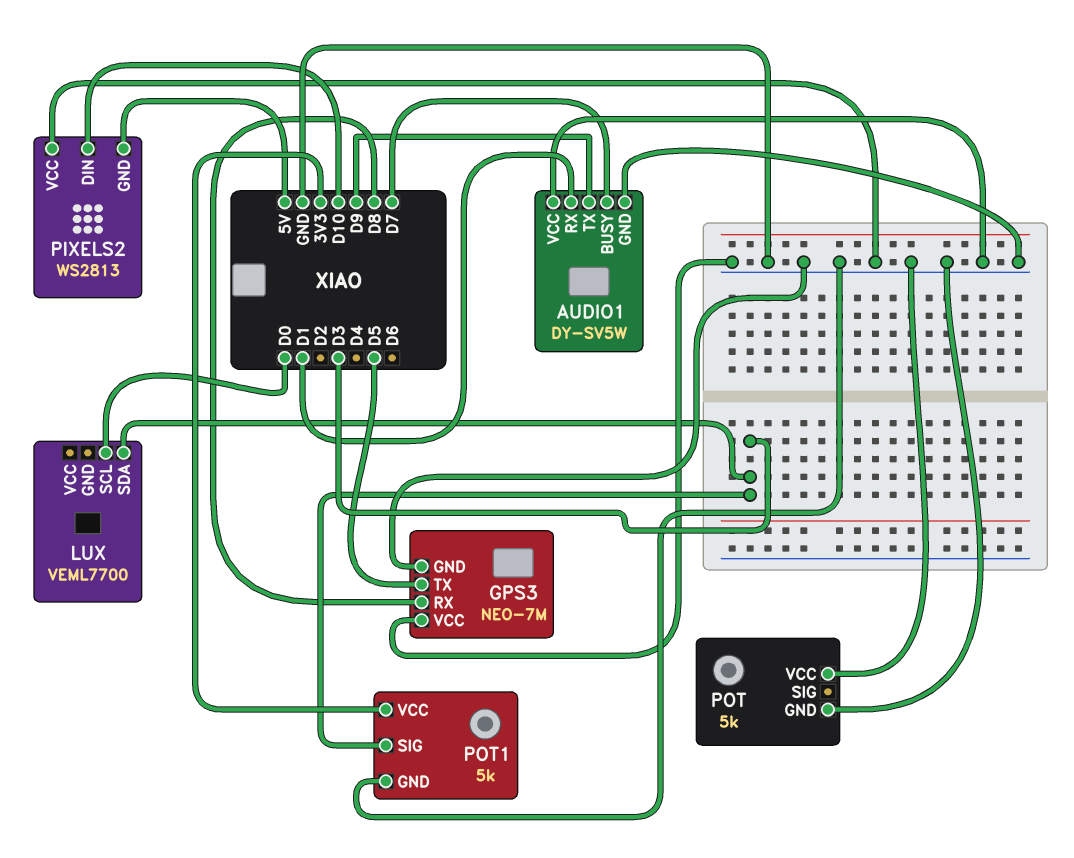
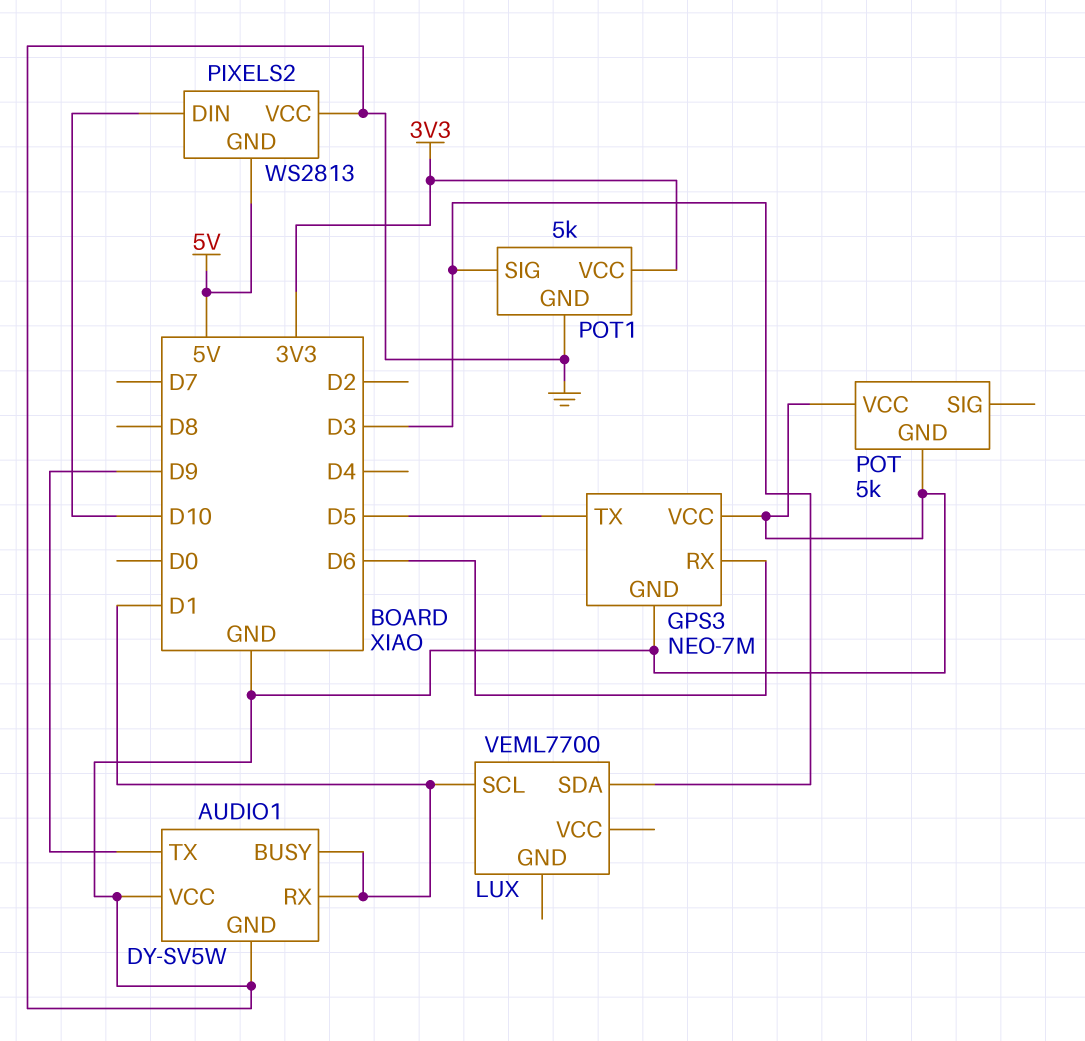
AUDIO1 pin BUSY: D7 -> D1
GPS3 pin RX: D8 -> D6
LUX pin SCL: D0 -> D1

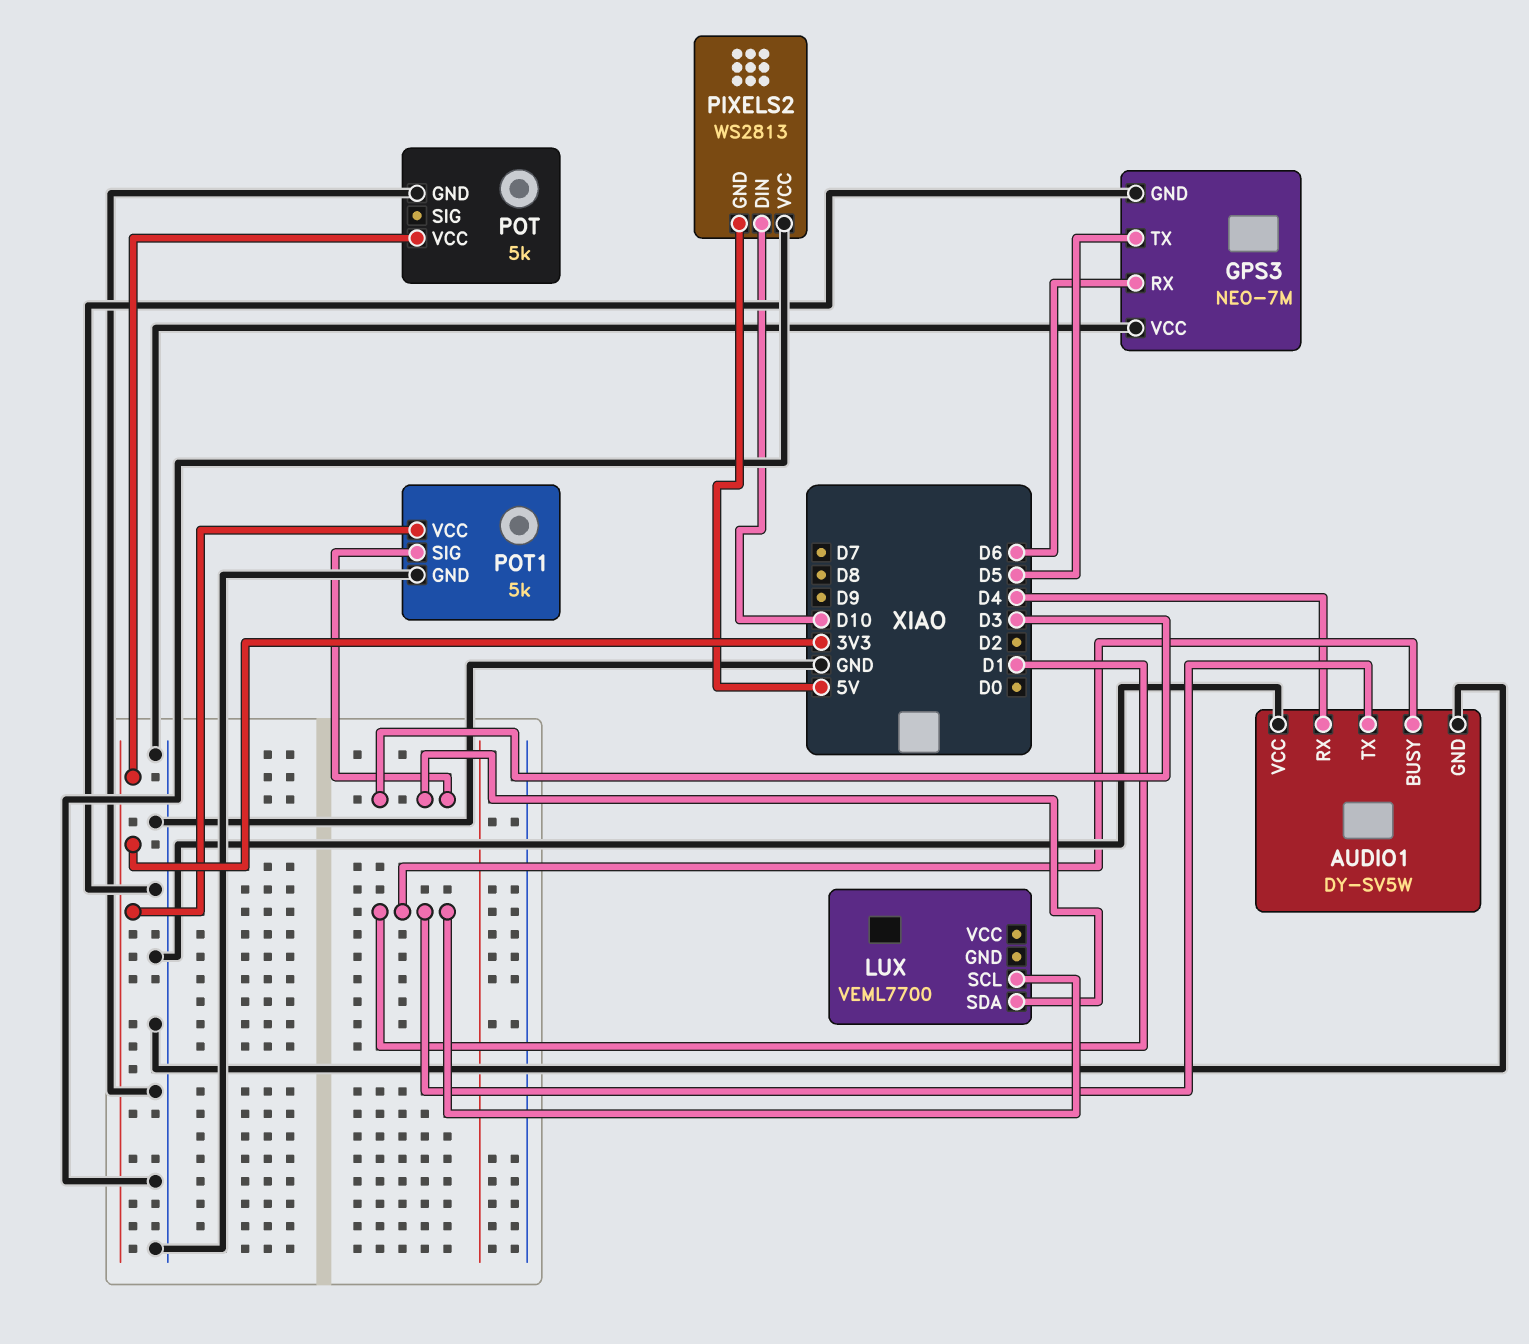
AUDIO1 pin RX: D1 -> D4
AUDIO1 pin TX: D9 -> D1
POT pin VCC: GND -> 3V3

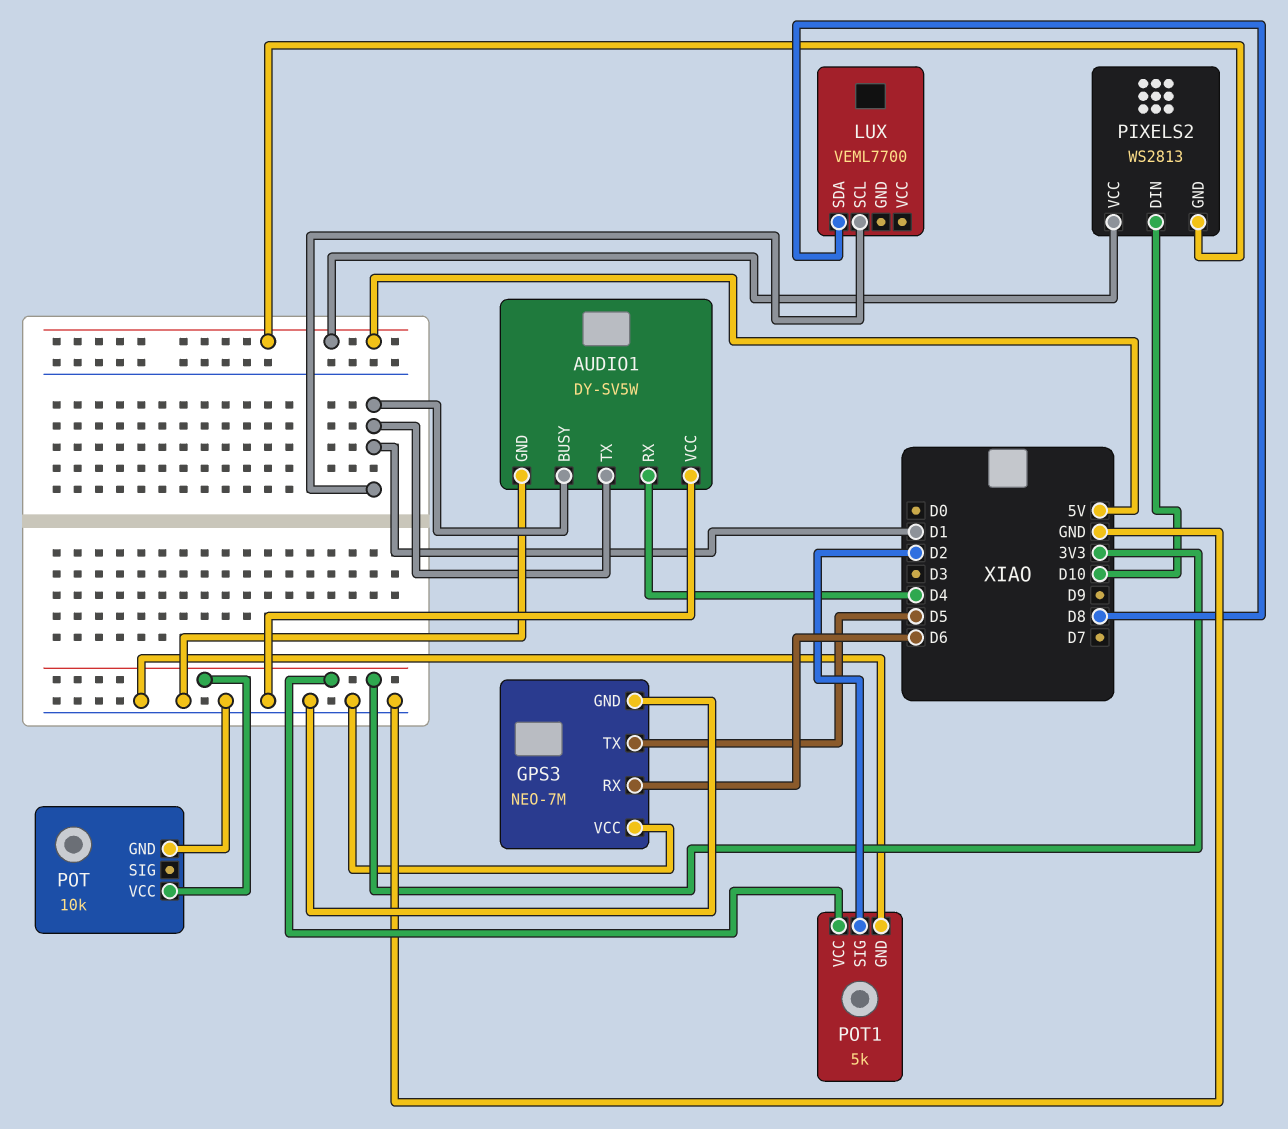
LUX pin SDA: D3 -> D8
PIXELS2 pin VCC: GND -> 5V
POT: 5k -> 10k
POT1 pin SIG: D3 -> D2

